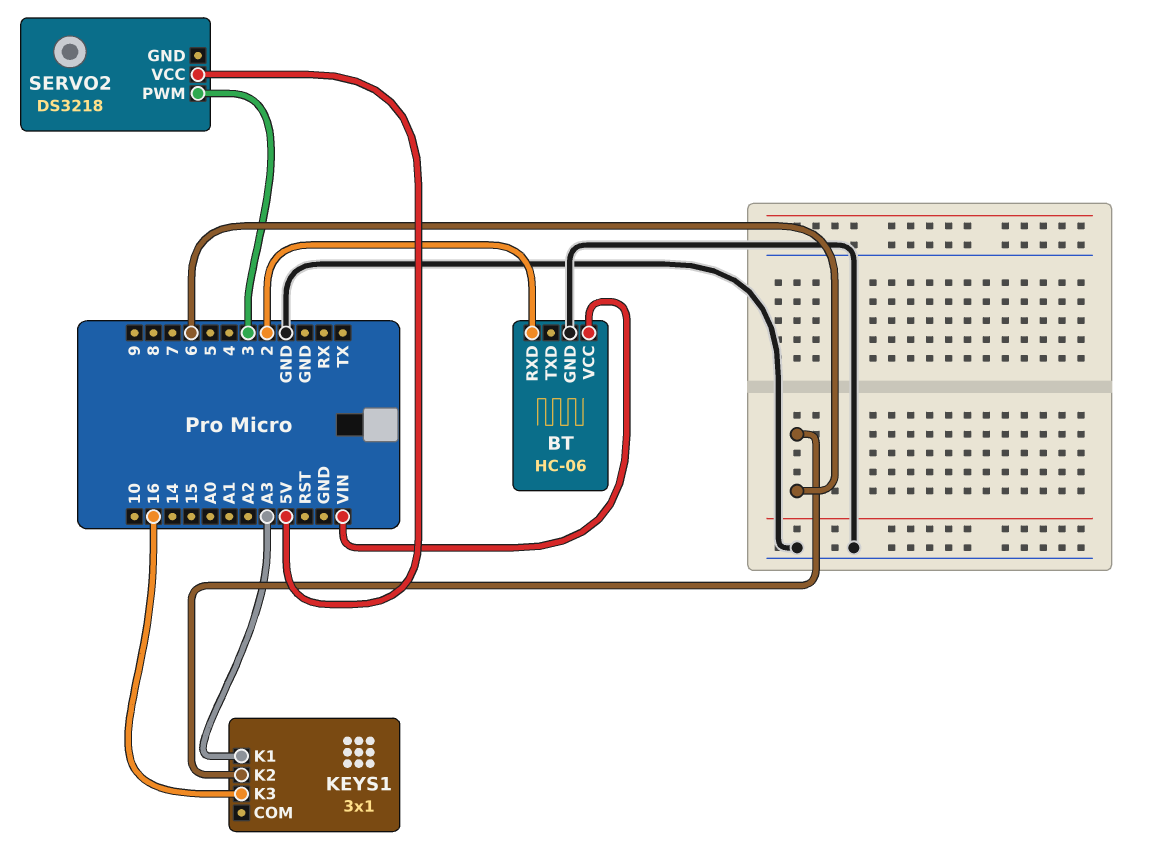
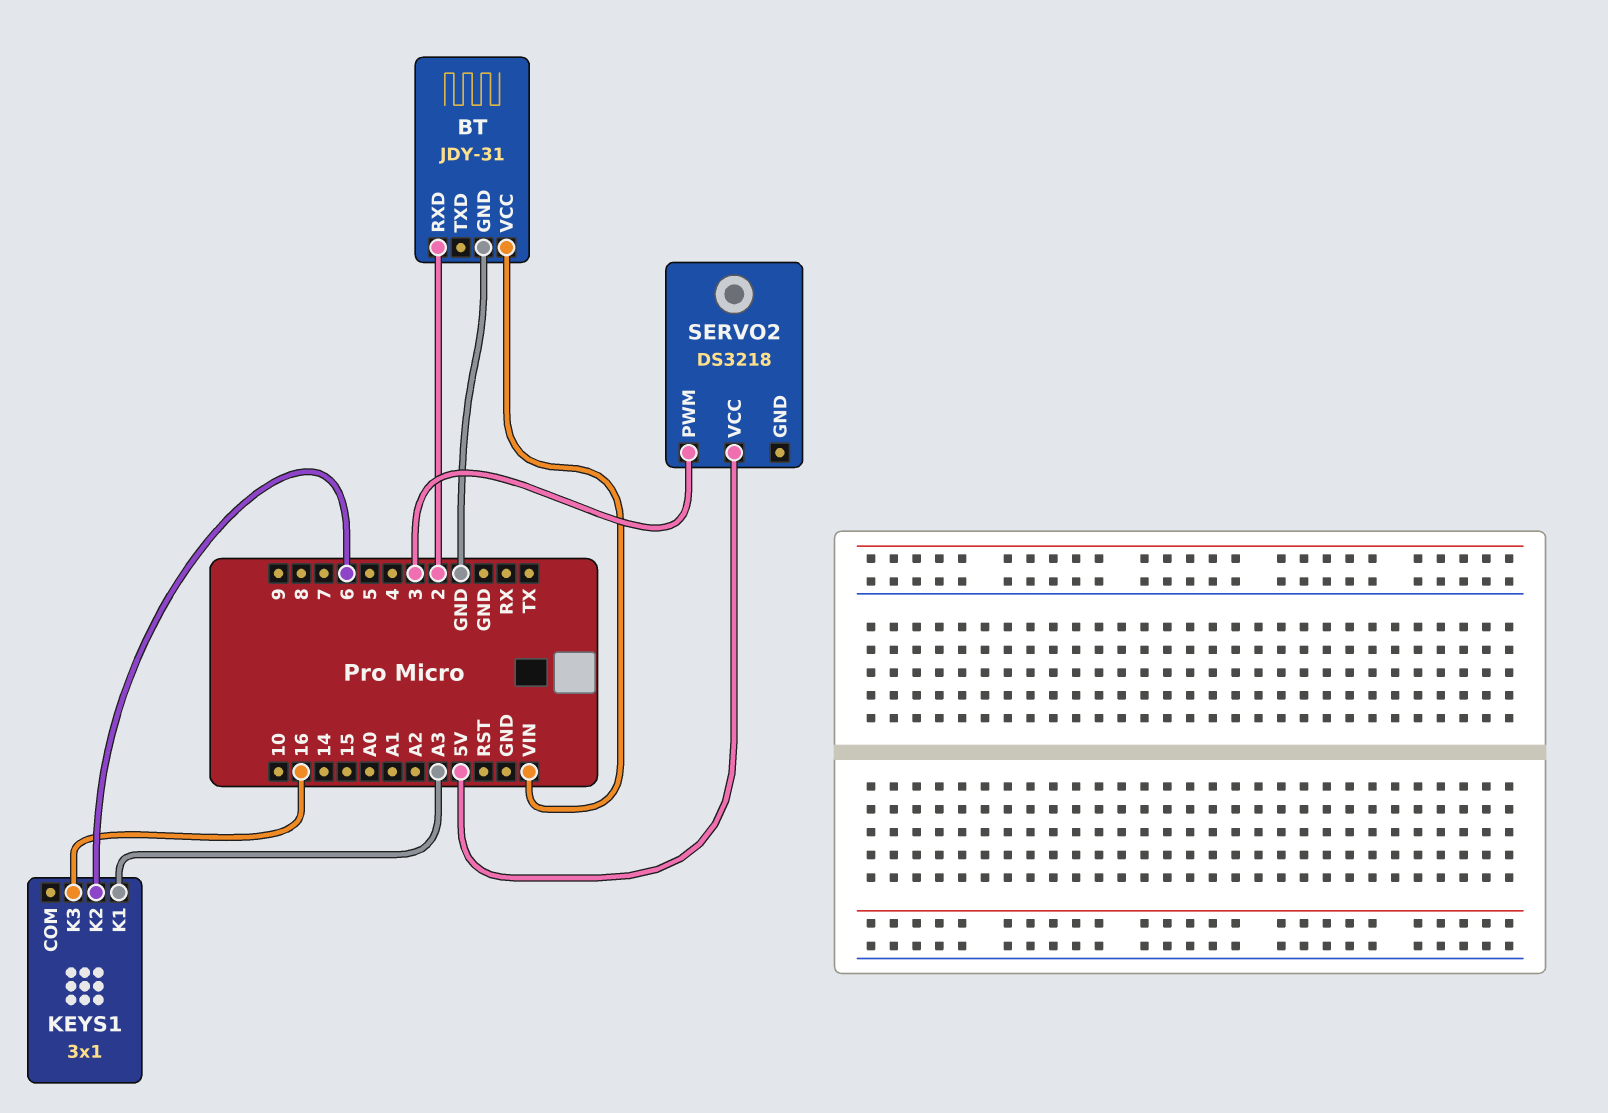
BT: HC-06 -> JDY-31

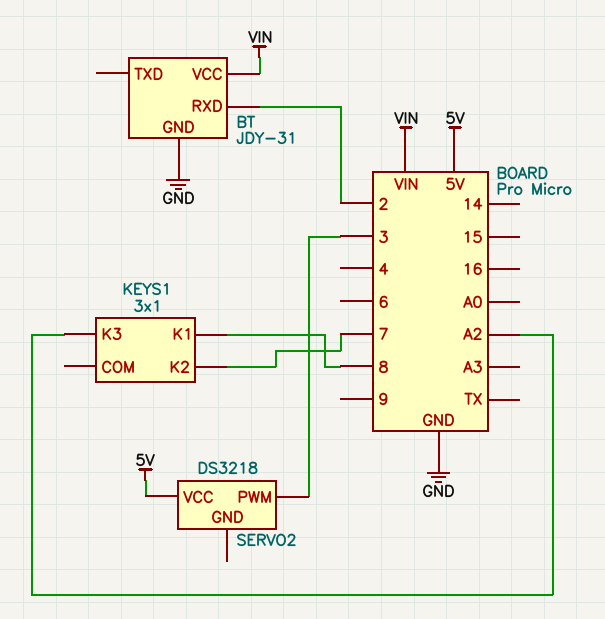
KEYS1 pin K1: A3 -> 8
KEYS1 pin K2: 6 -> 7
KEYS1 pin K3: 16 -> A2

